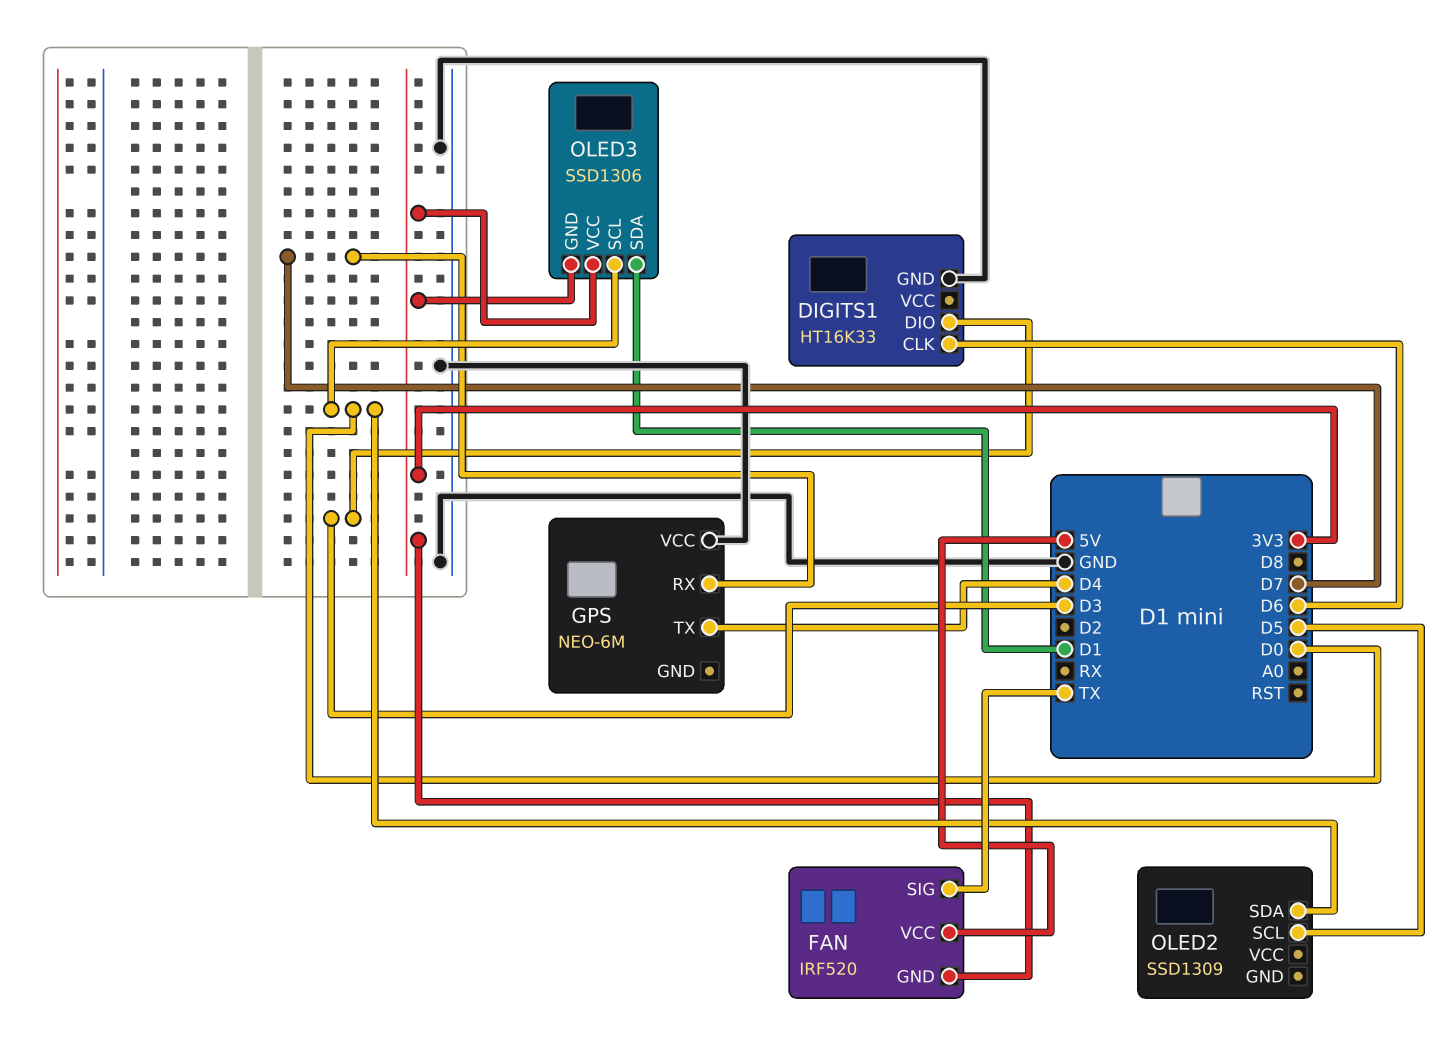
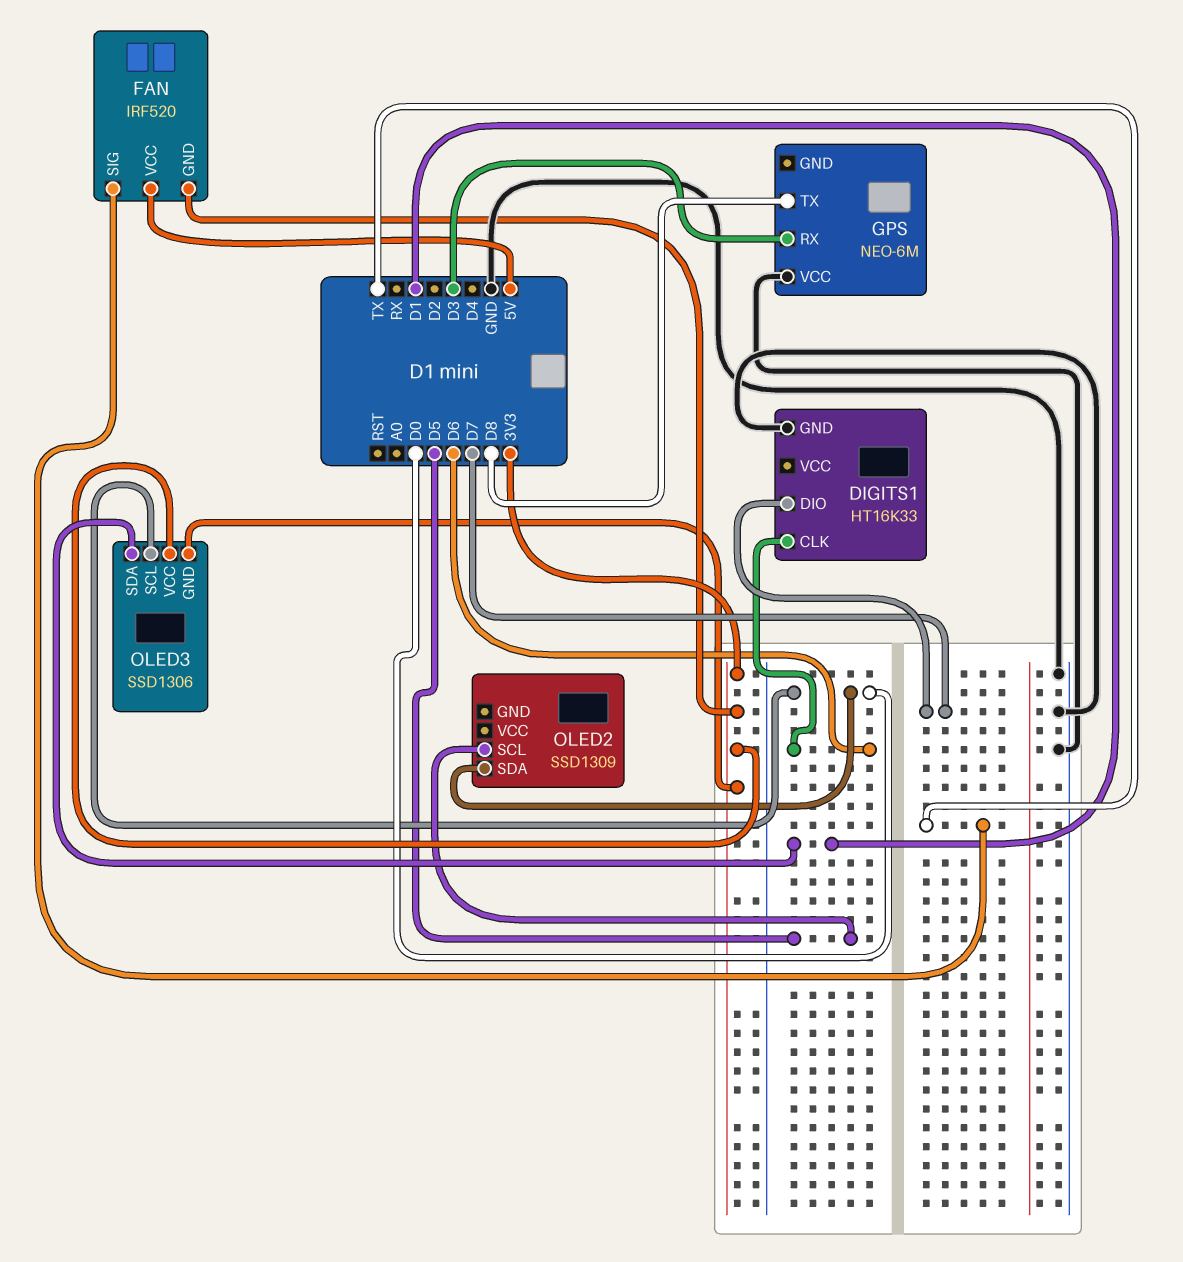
DIGITS1 pin DIO: D3 -> D7
GPS pin RX: D7 -> D3
GPS pin TX: D4 -> D8

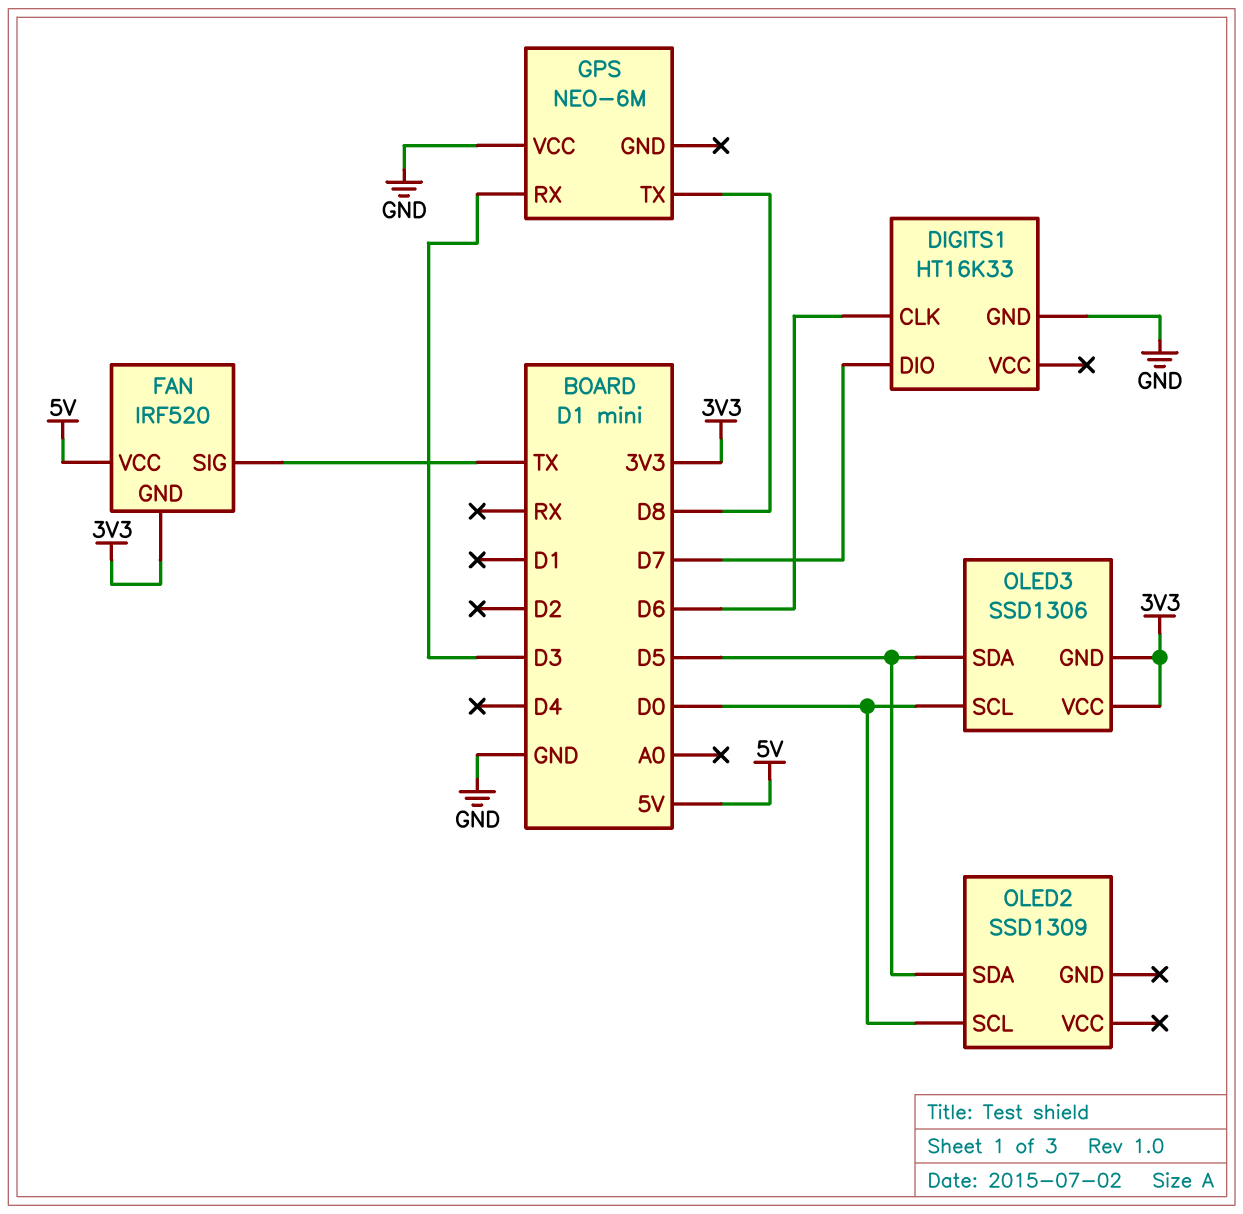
OLED2 pin SCL: D5 -> D0
OLED2 pin SDA: D0 -> D5
OLED3 pin SDA: D1 -> D5

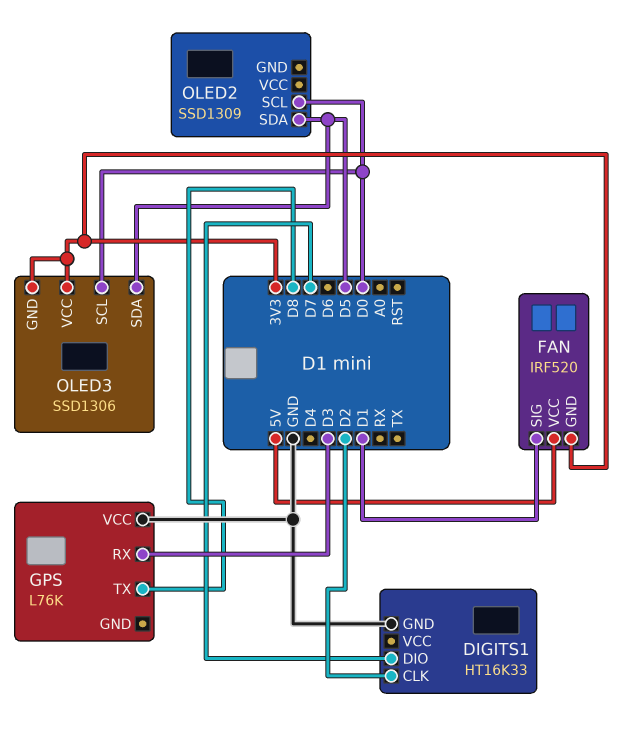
DIGITS1 pin CLK: D6 -> D2
FAN pin SIG: TX -> D1
GPS: NEO-6M -> L76K

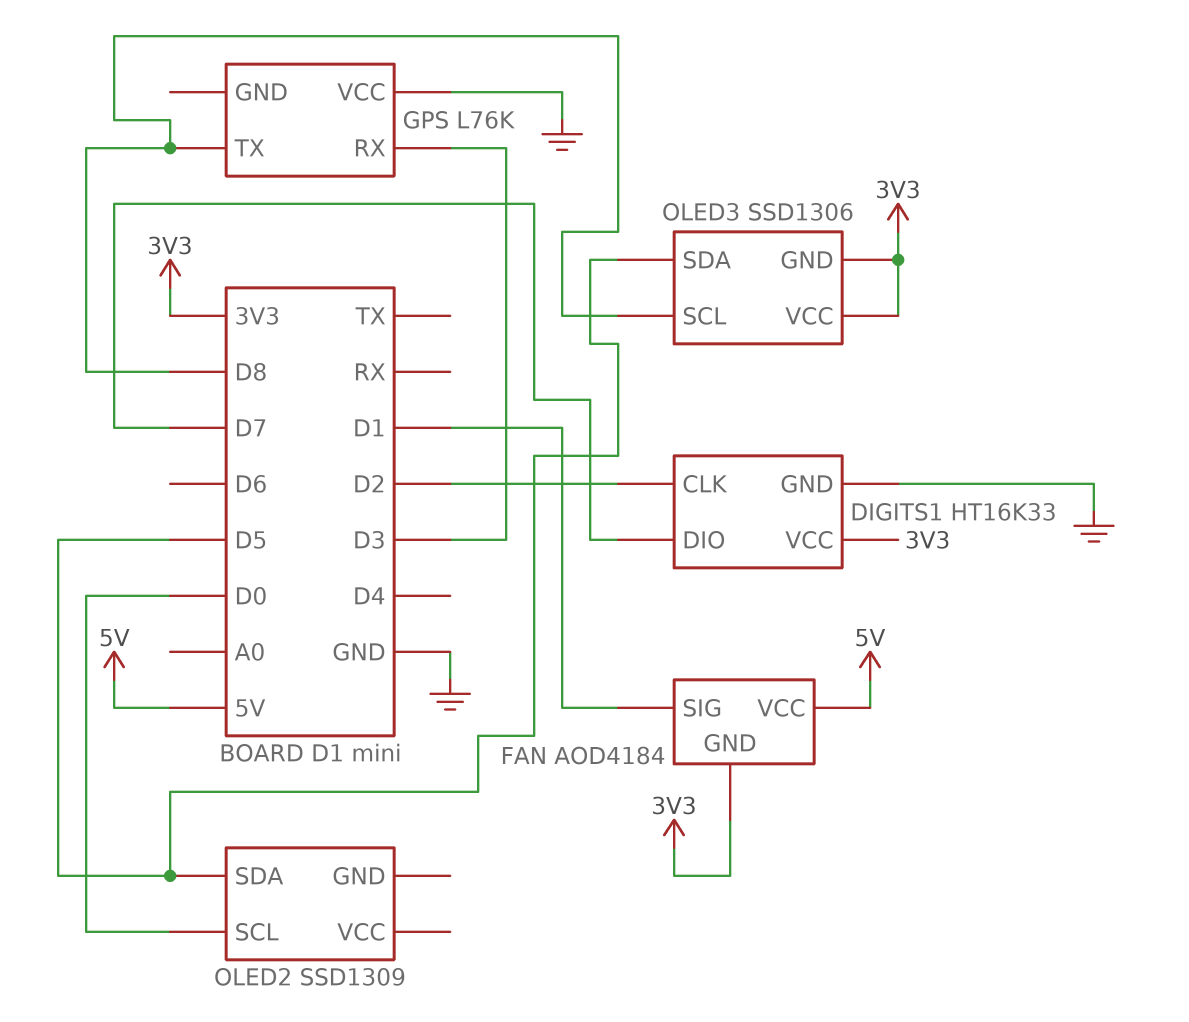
DIGITS1 pin VCC: none -> 3V3
FAN: IRF520 -> AOD4184
OLED3 pin SCL: D0 -> D8

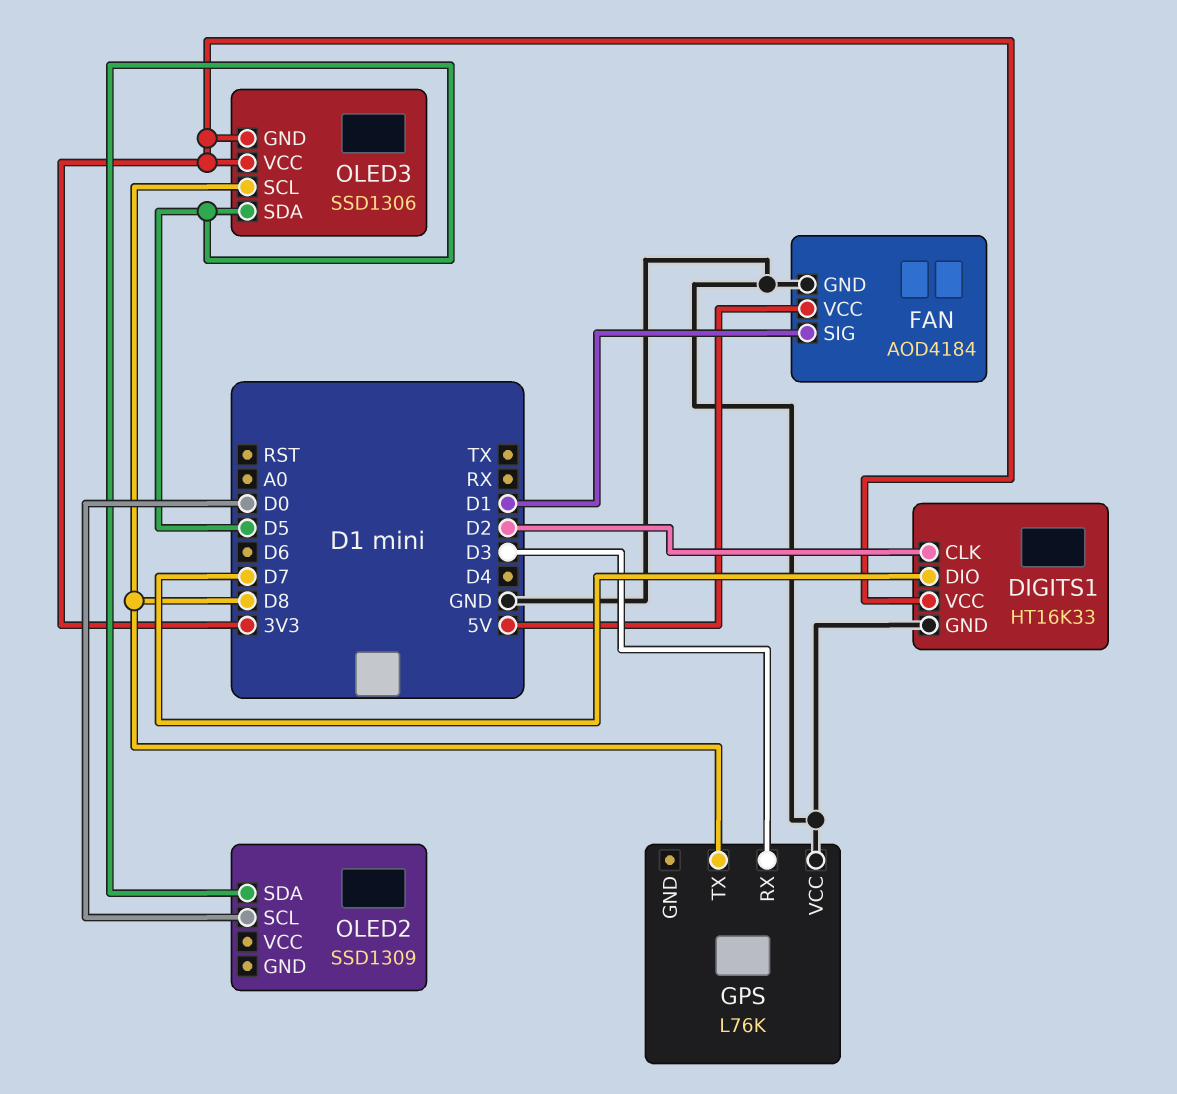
FAN pin GND: 3V3 -> GND

